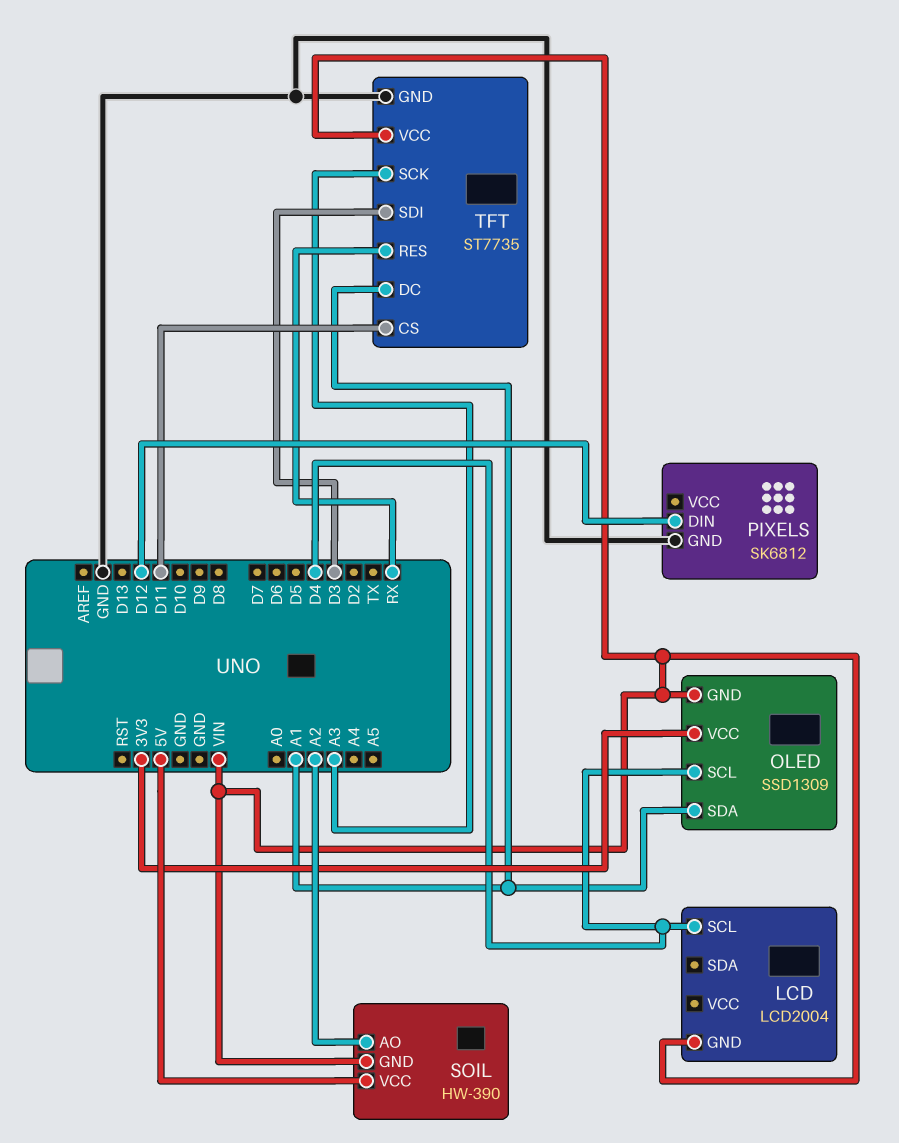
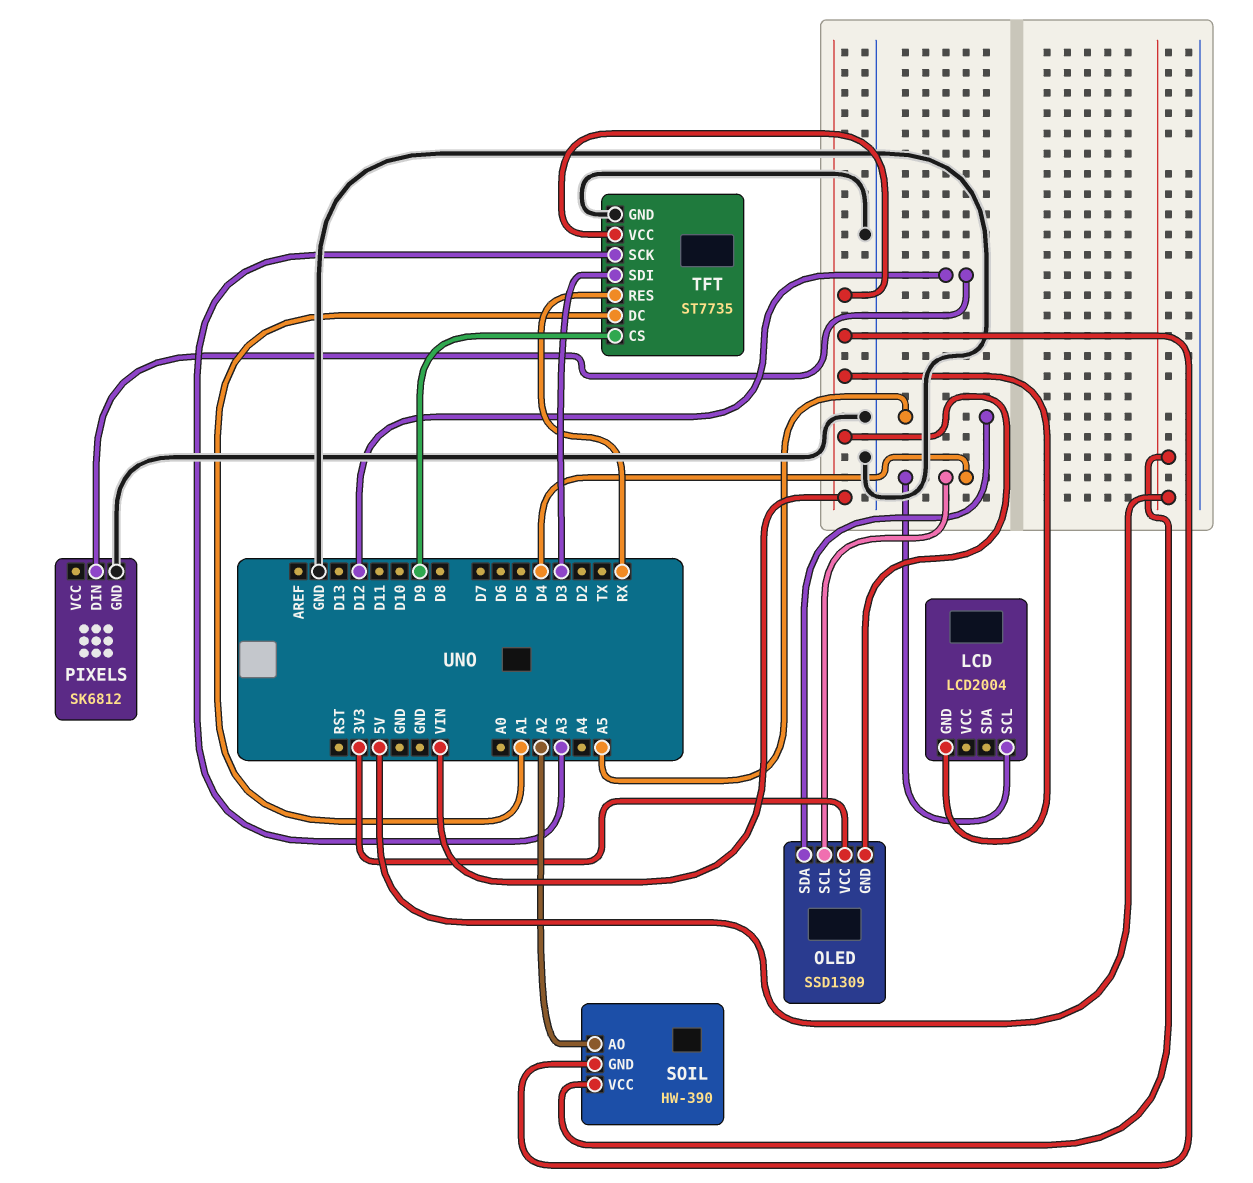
OLED pin SDA: A1 -> A5
TFT pin CS: D11 -> D9

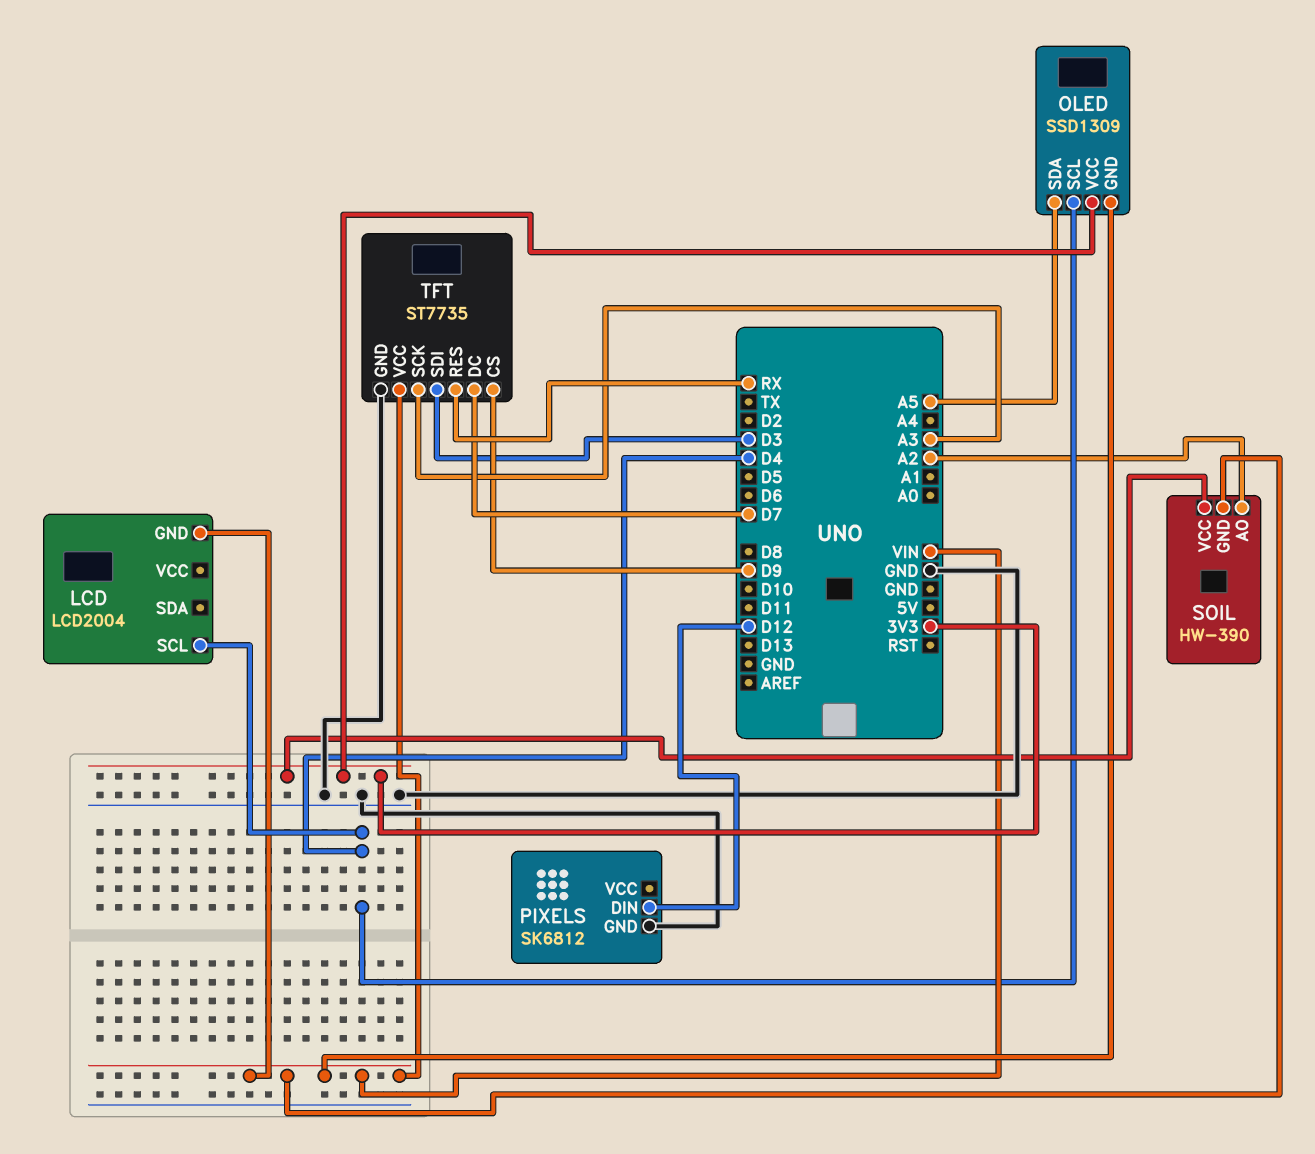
SOIL pin VCC: 5V -> 3V3
TFT pin DC: A1 -> D7

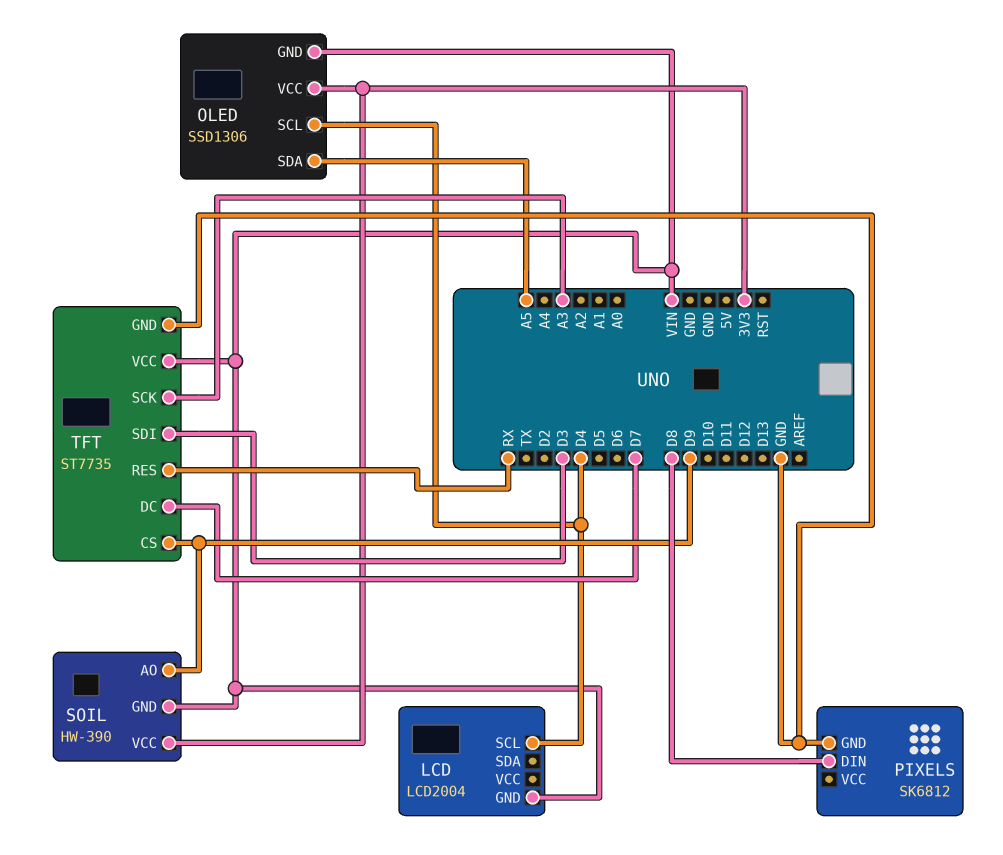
OLED: SSD1309 -> SSD1306
PIXELS pin DIN: D12 -> D8
SOIL pin AO: A2 -> D9

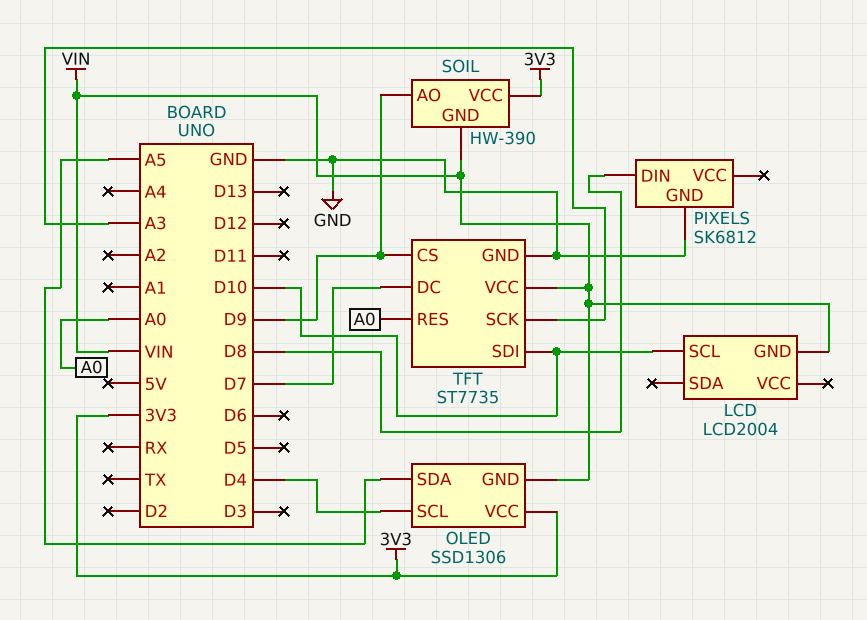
LCD pin SCL: D4 -> D10
TFT pin RES: RX -> A0
TFT pin SDI: D3 -> D10

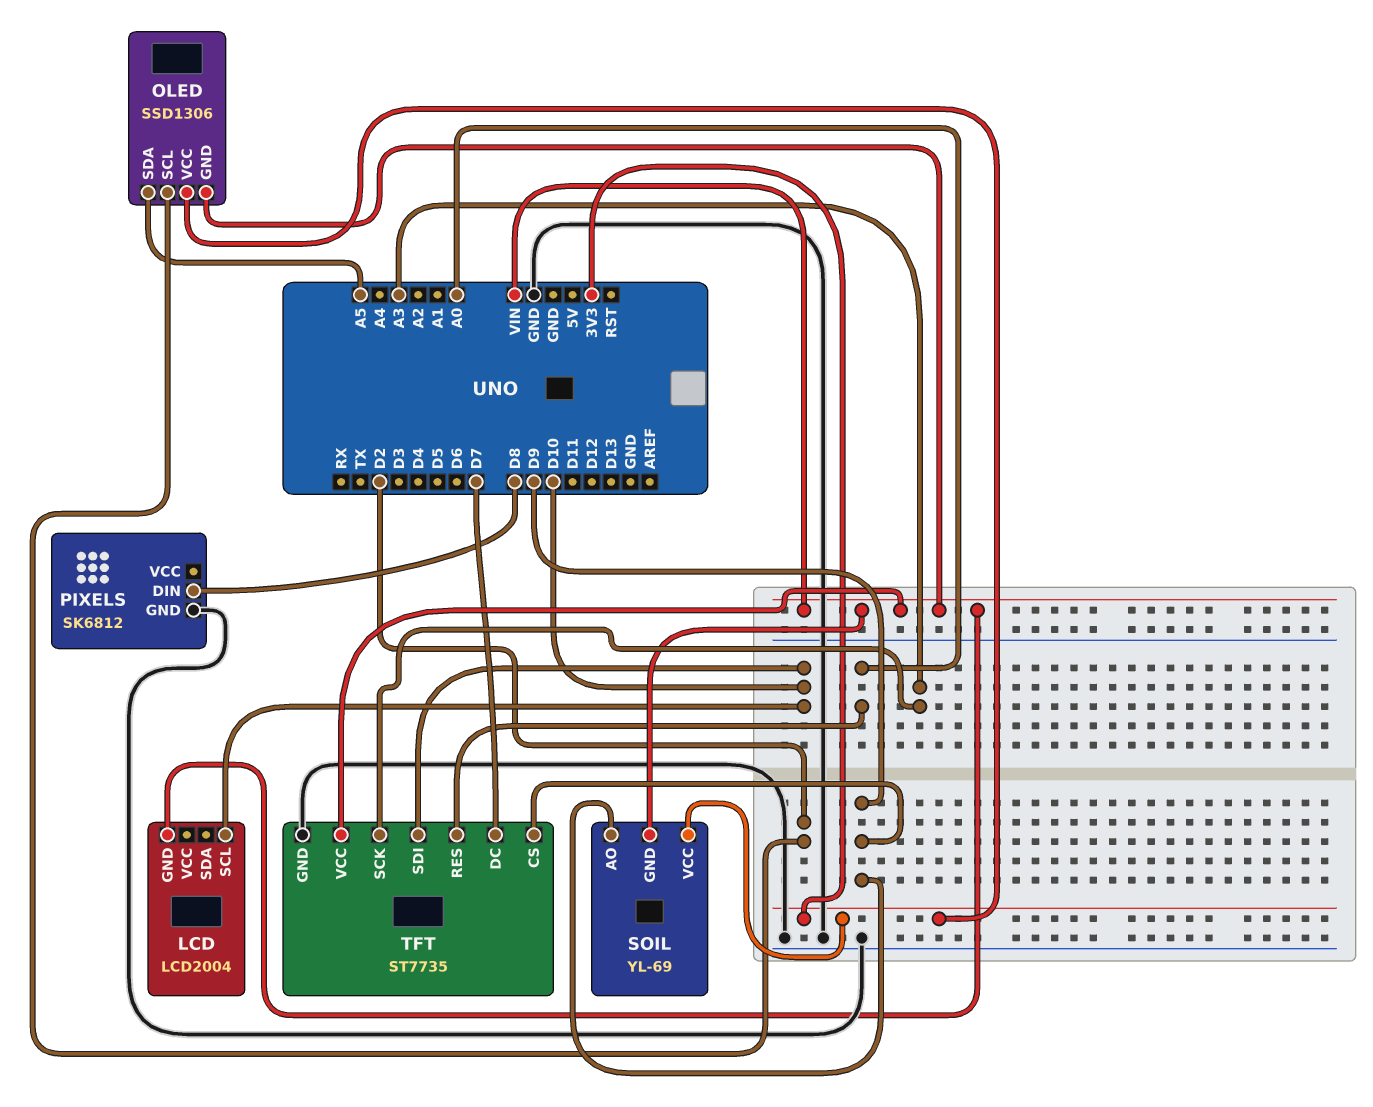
OLED pin SCL: D4 -> D2
SOIL: HW-390 -> YL-69

